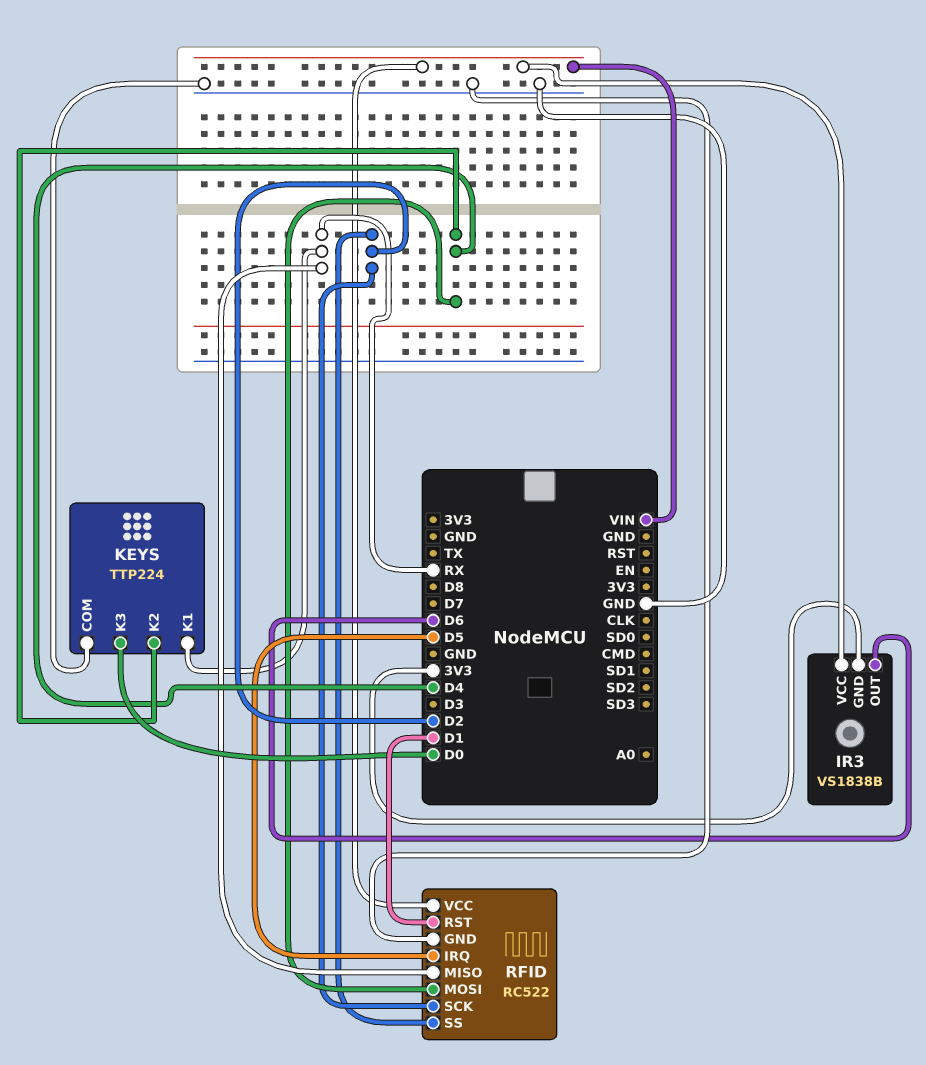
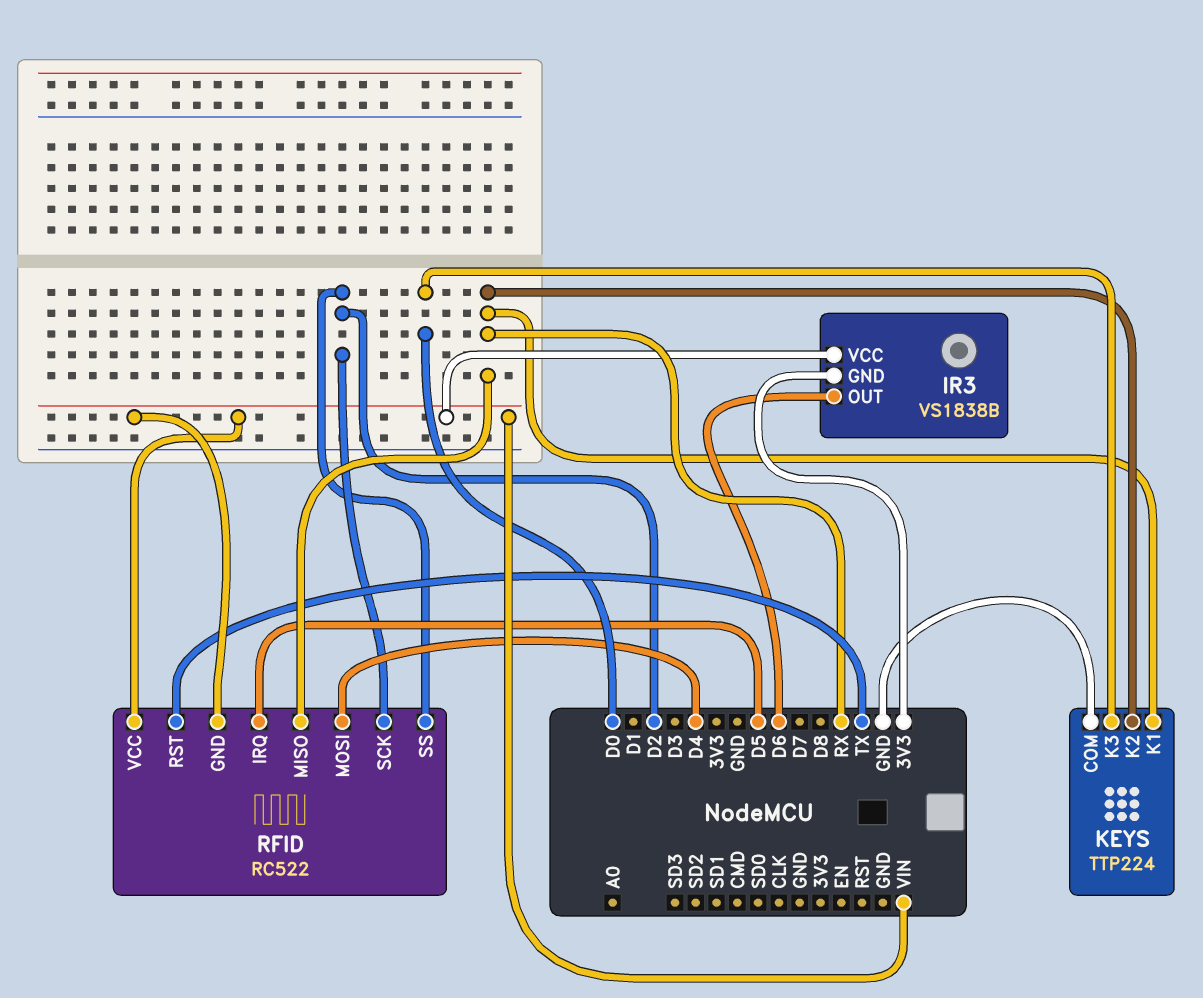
KEYS pin K2: D4 -> RX
RFID pin GND: GND -> VIN
RFID pin RST: D1 -> TX

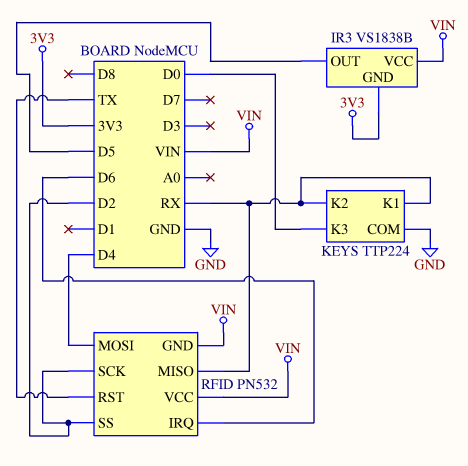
IR3 pin OUT: D6 -> D5
RFID: RC522 -> PN532
RFID pin IRQ: D5 -> D6

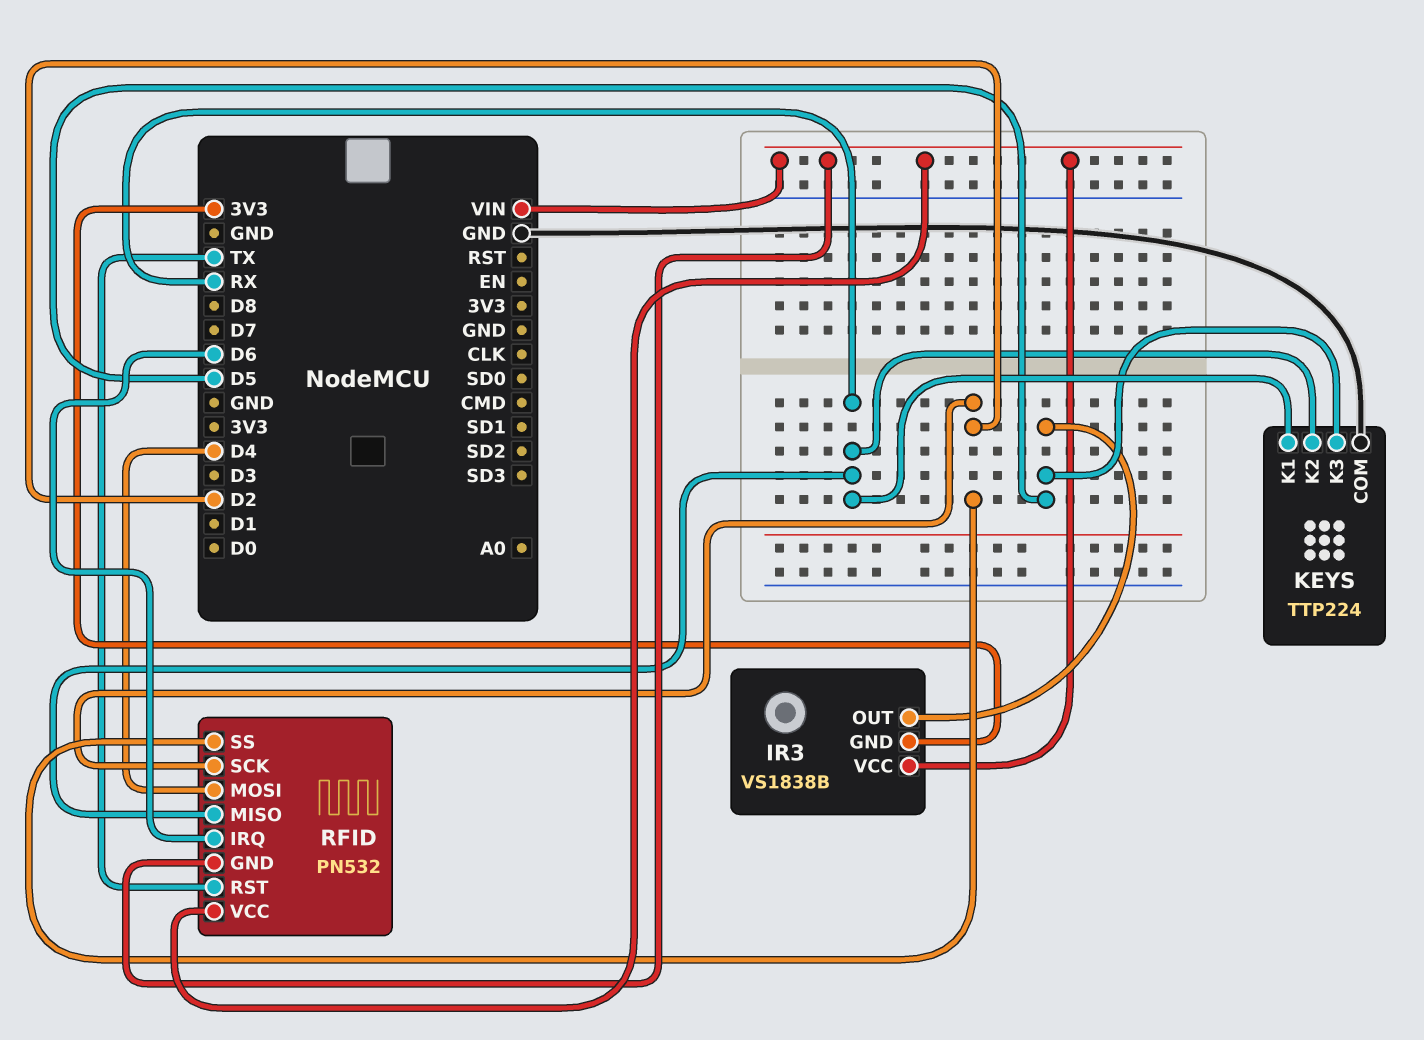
KEYS pin K3: D0 -> D5

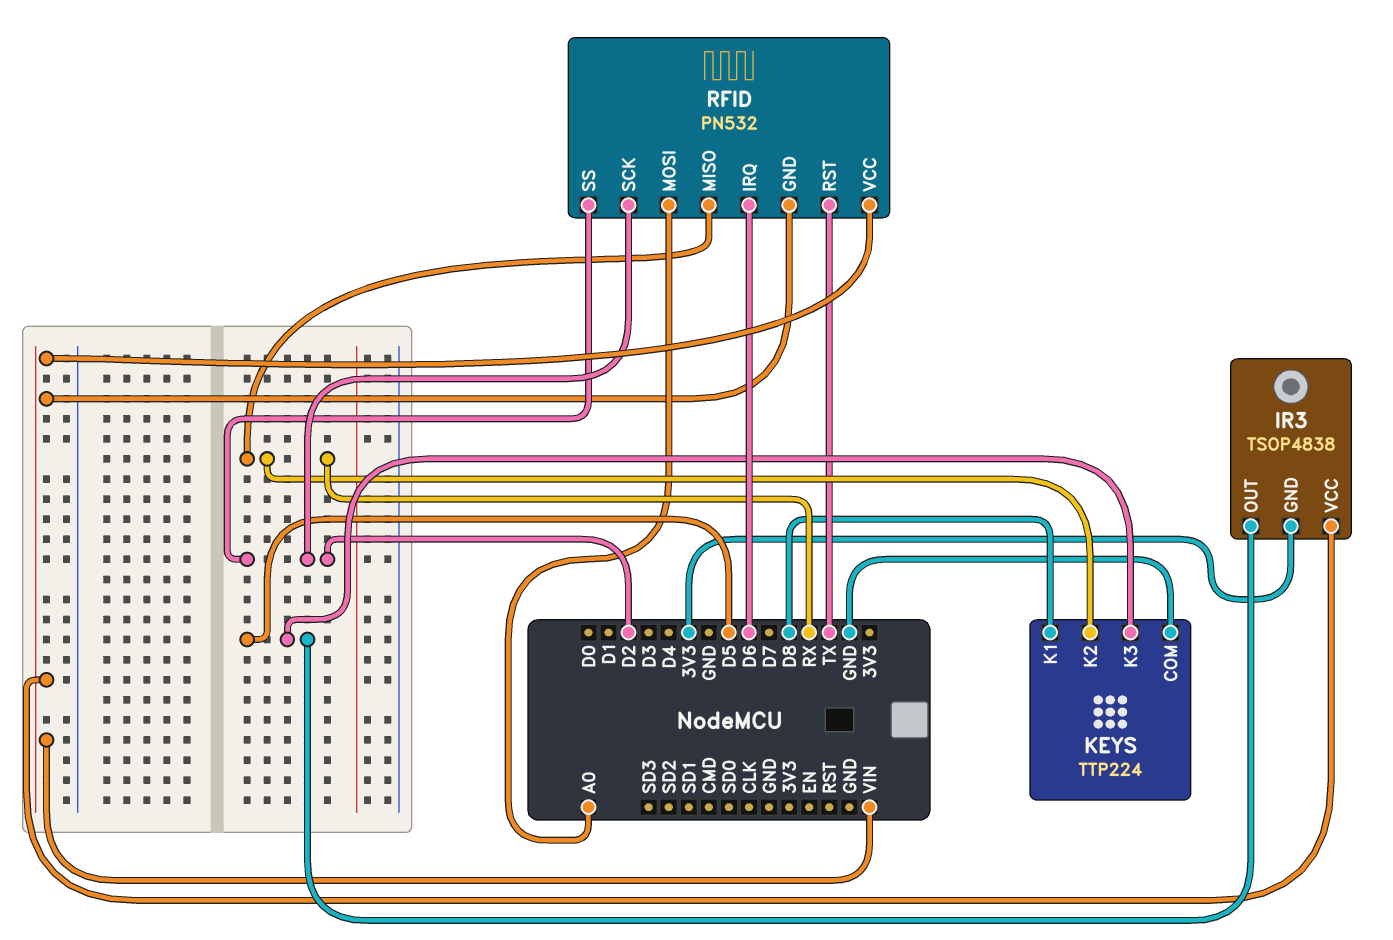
IR3: VS1838B -> TSOP4838
KEYS pin K1: RX -> D8
RFID pin MOSI: D4 -> A0

